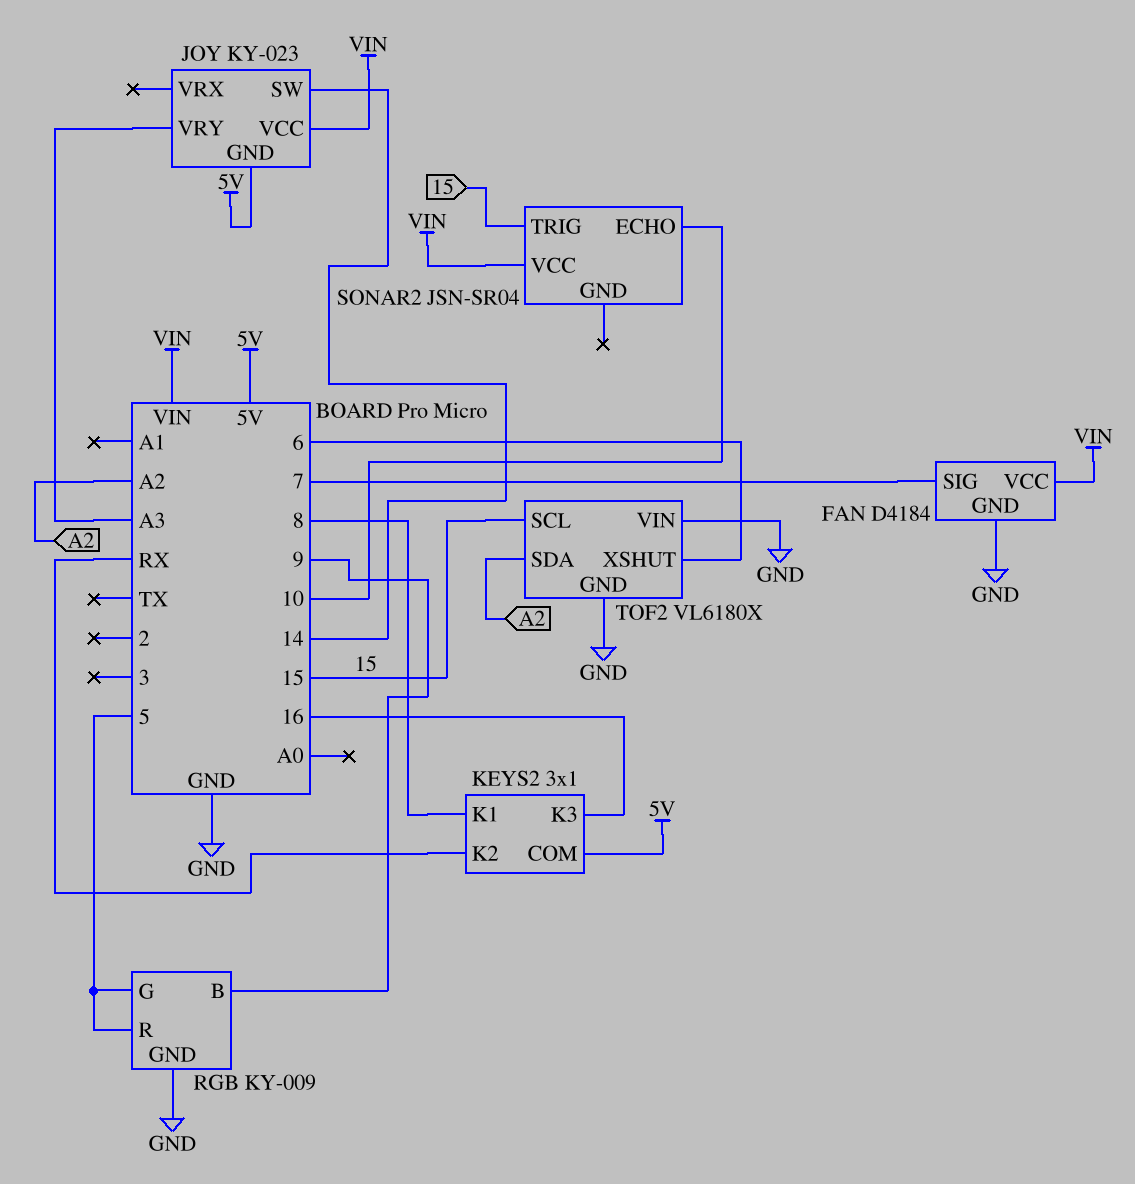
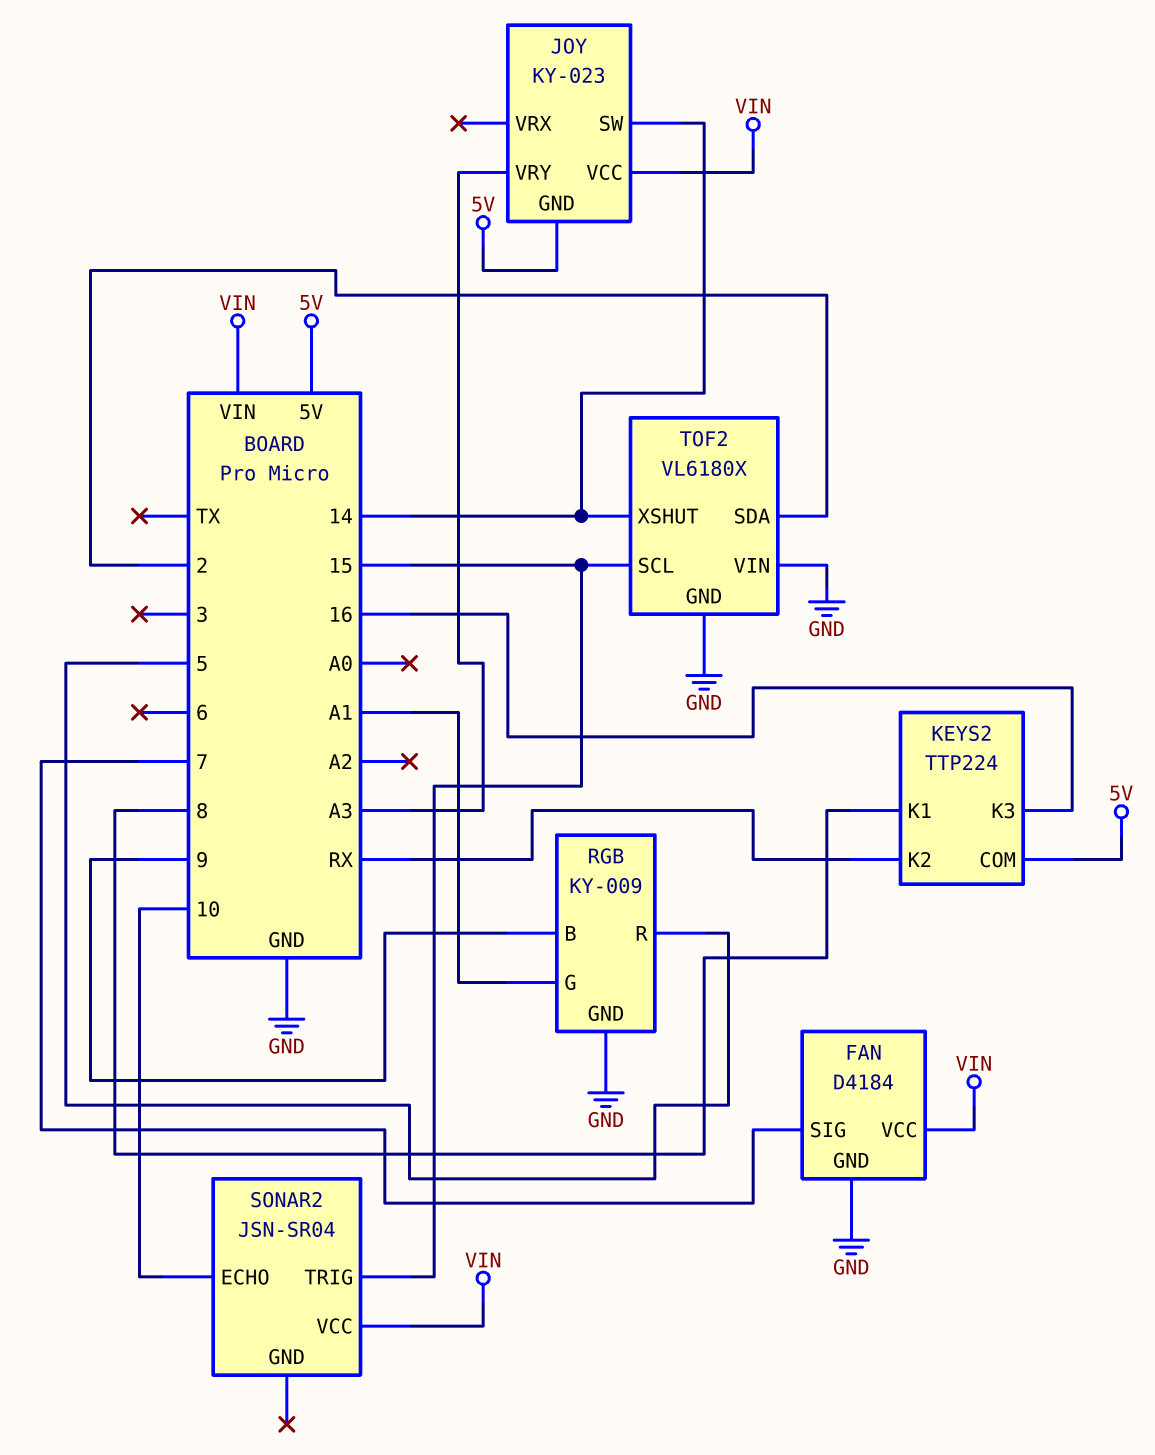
KEYS2: 3x1 -> TTP224
RGB pin G: 5 -> A1
TOF2 pin SDA: A2 -> 2
TOF2 pin XSHUT: 6 -> 14

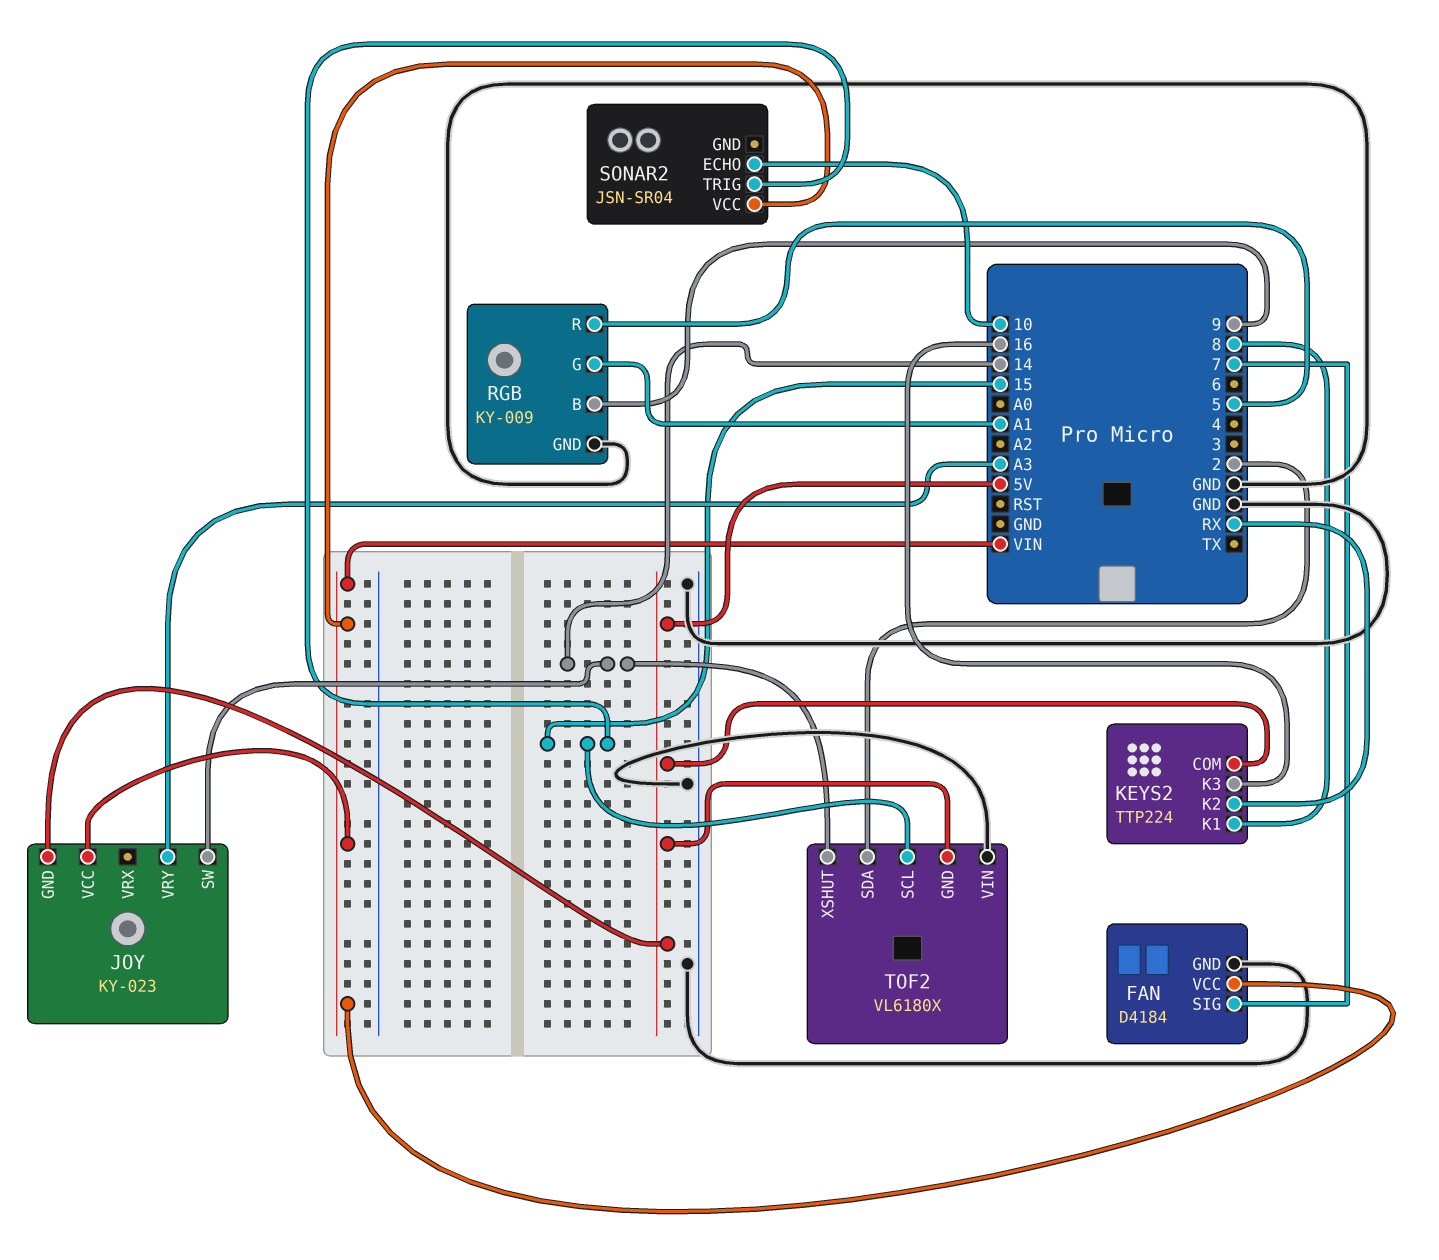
TOF2 pin GND: GND -> 5V

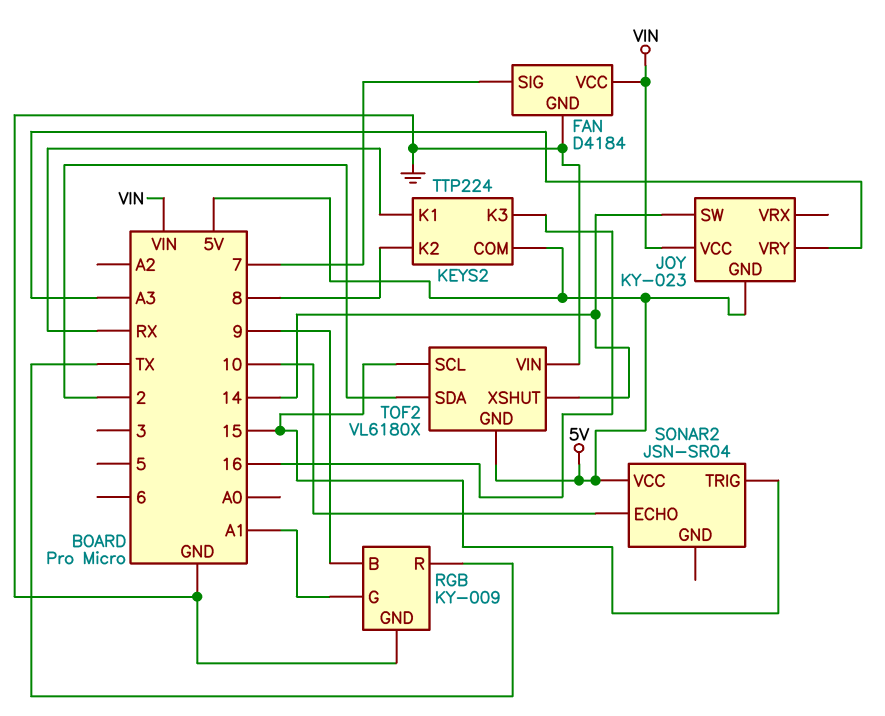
KEYS2 pin K1: 8 -> RX
KEYS2 pin K2: RX -> 8
RGB pin R: 5 -> TX
SONAR2 pin VCC: VIN -> 5V

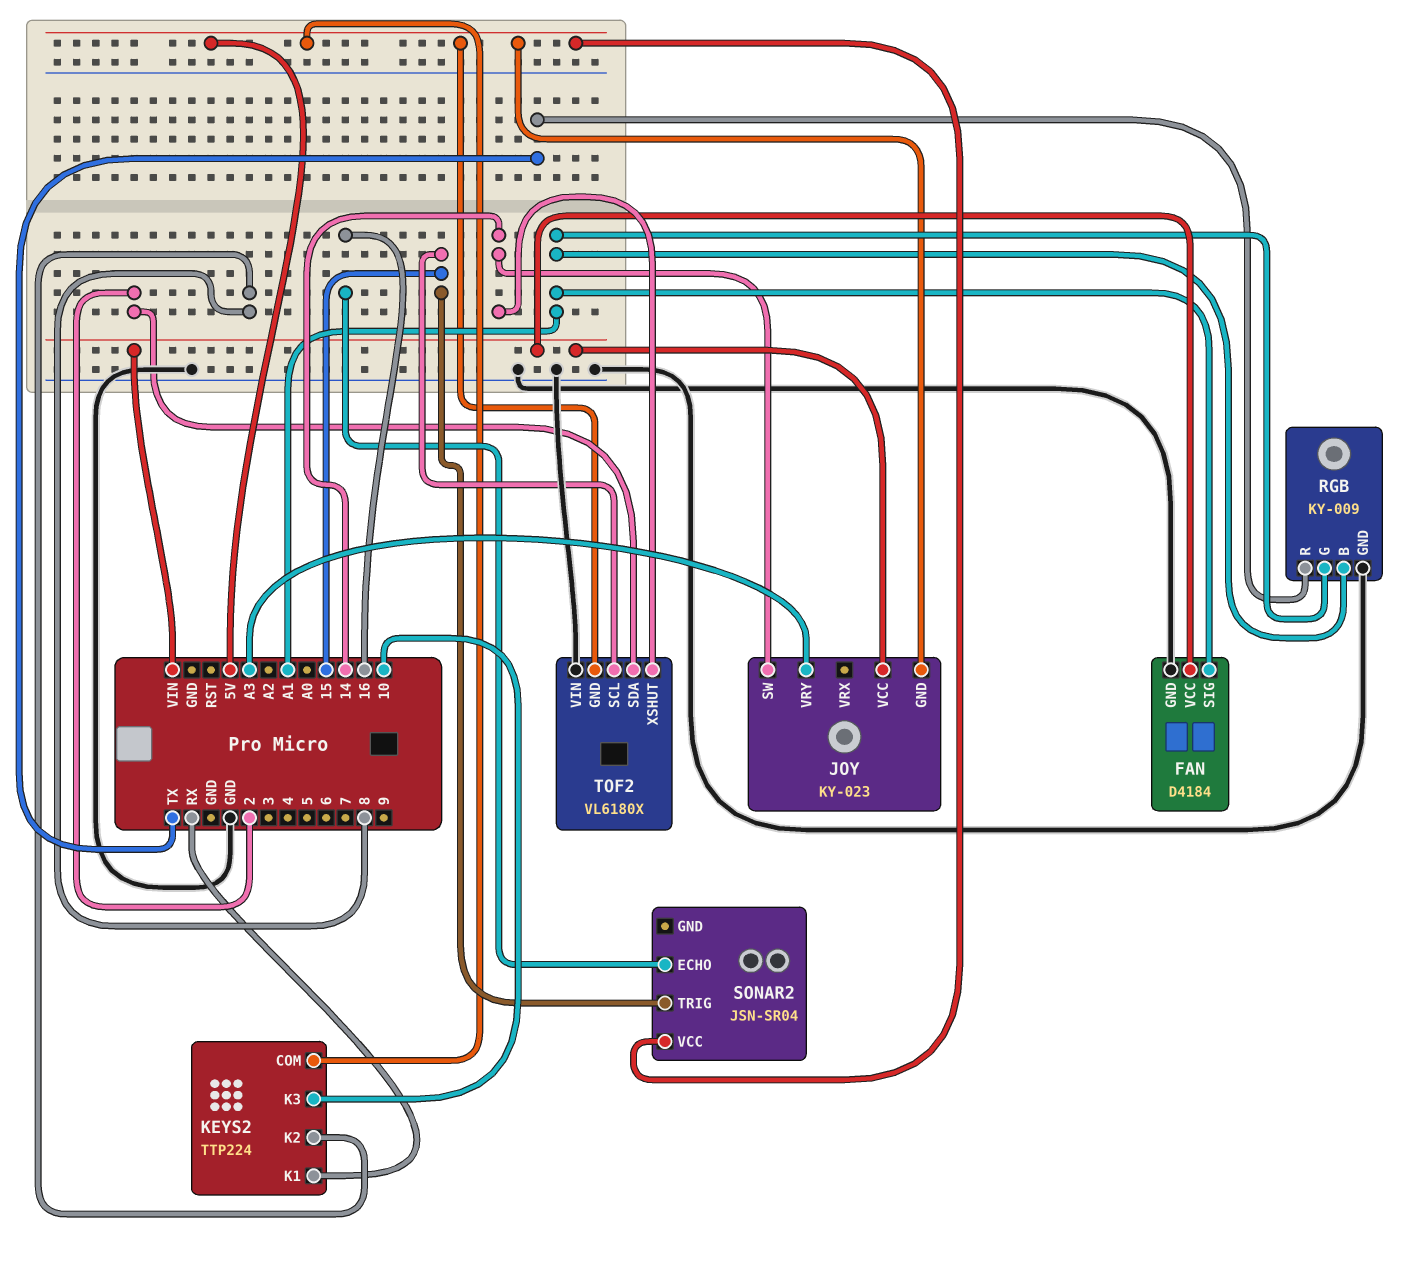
FAN pin SIG: 7 -> A1
KEYS2 pin K3: 16 -> 10
RGB pin B: 9 -> A1
SONAR2 pin ECHO: 10 -> 16

